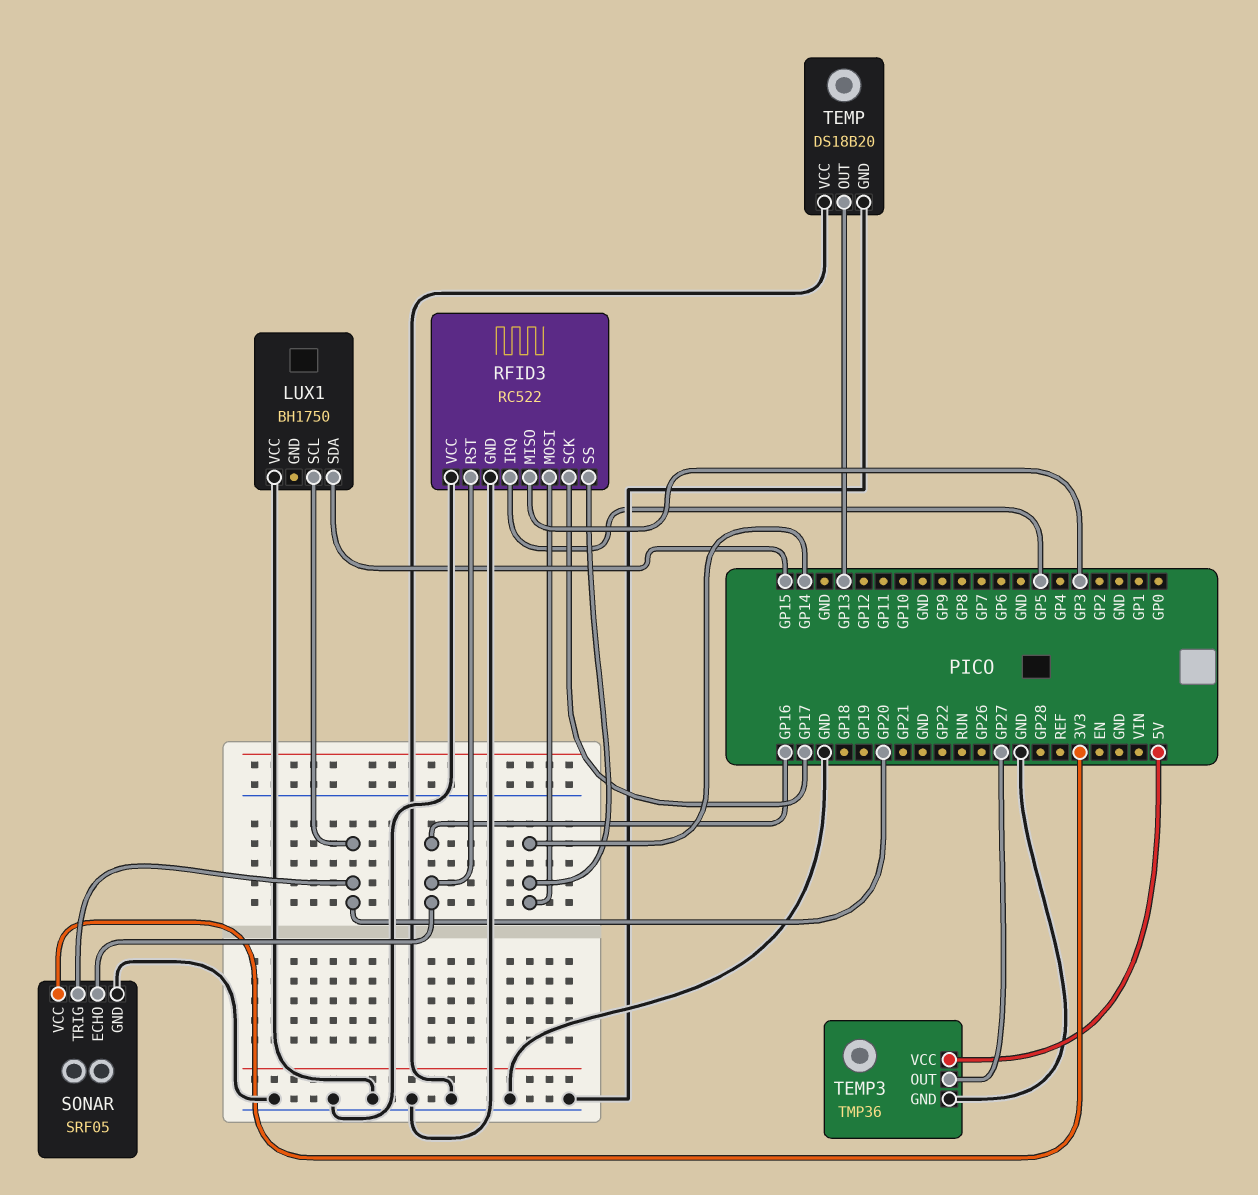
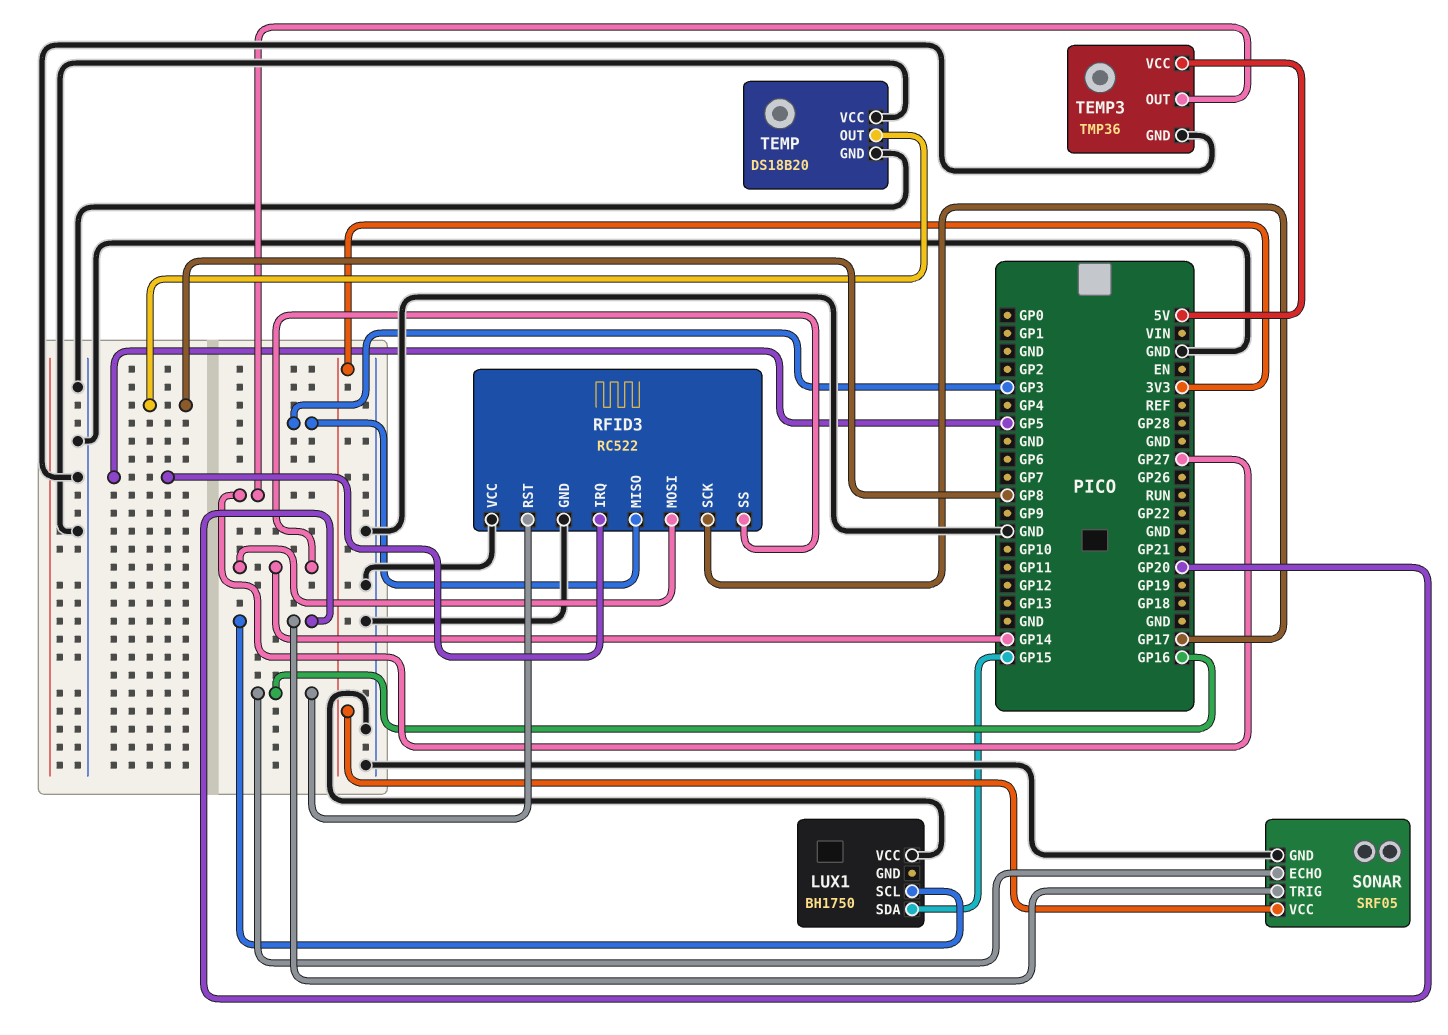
TEMP pin OUT: GP13 -> GP8

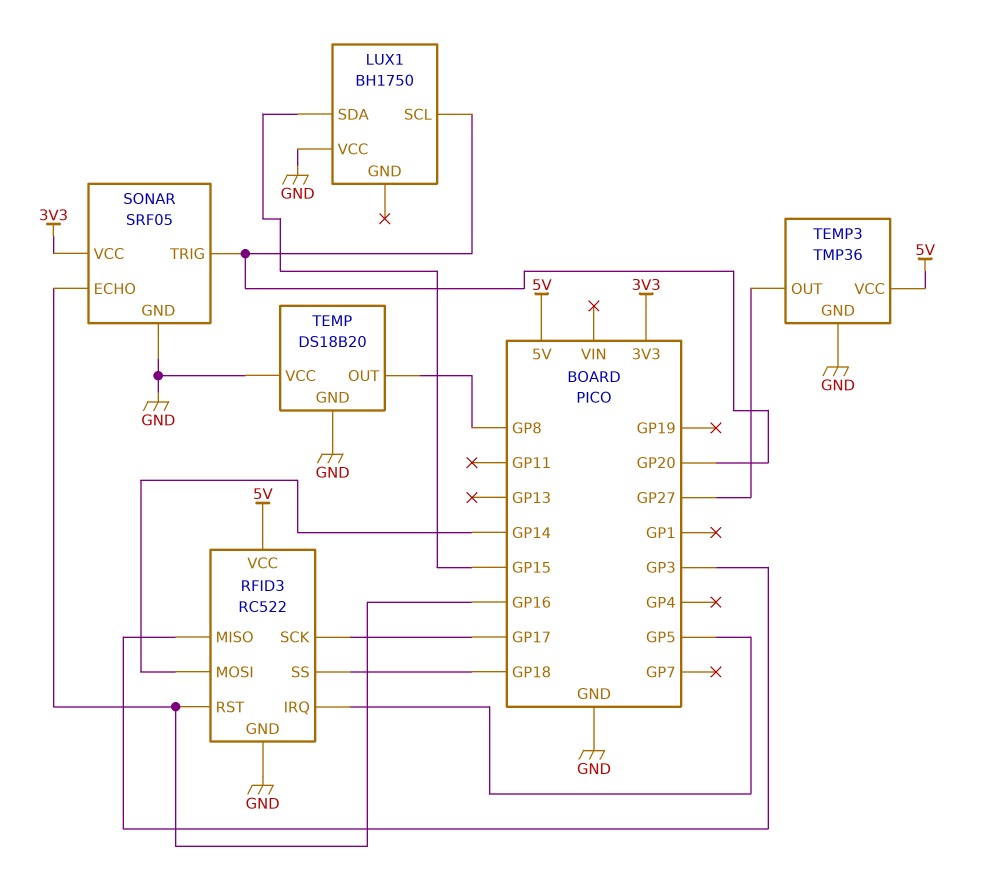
RFID3 pin SS: GP14 -> GP18
RFID3 pin VCC: GND -> 5V

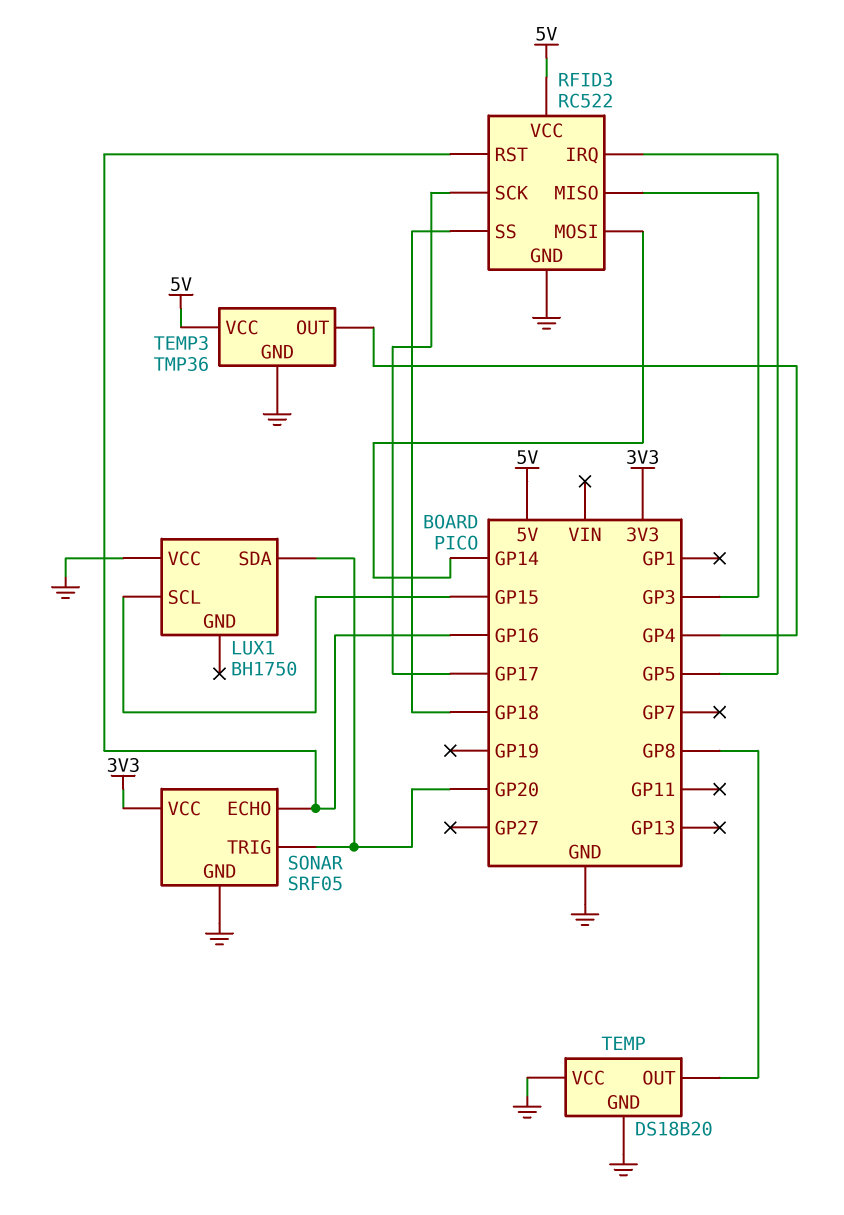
LUX1 pin SCL: GP20 -> GP15
LUX1 pin SDA: GP15 -> GP20
TEMP3 pin OUT: GP27 -> GP4

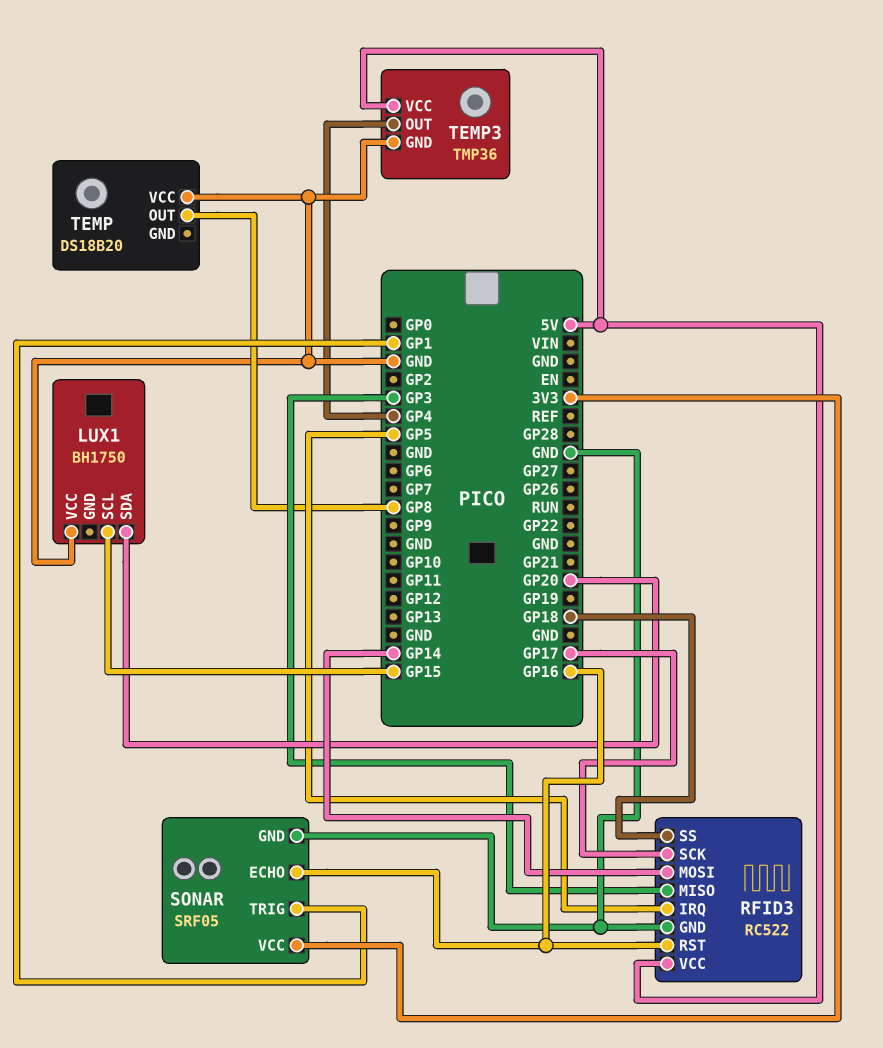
SONAR pin TRIG: GP20 -> GP1
TEMP pin GND: GND -> none

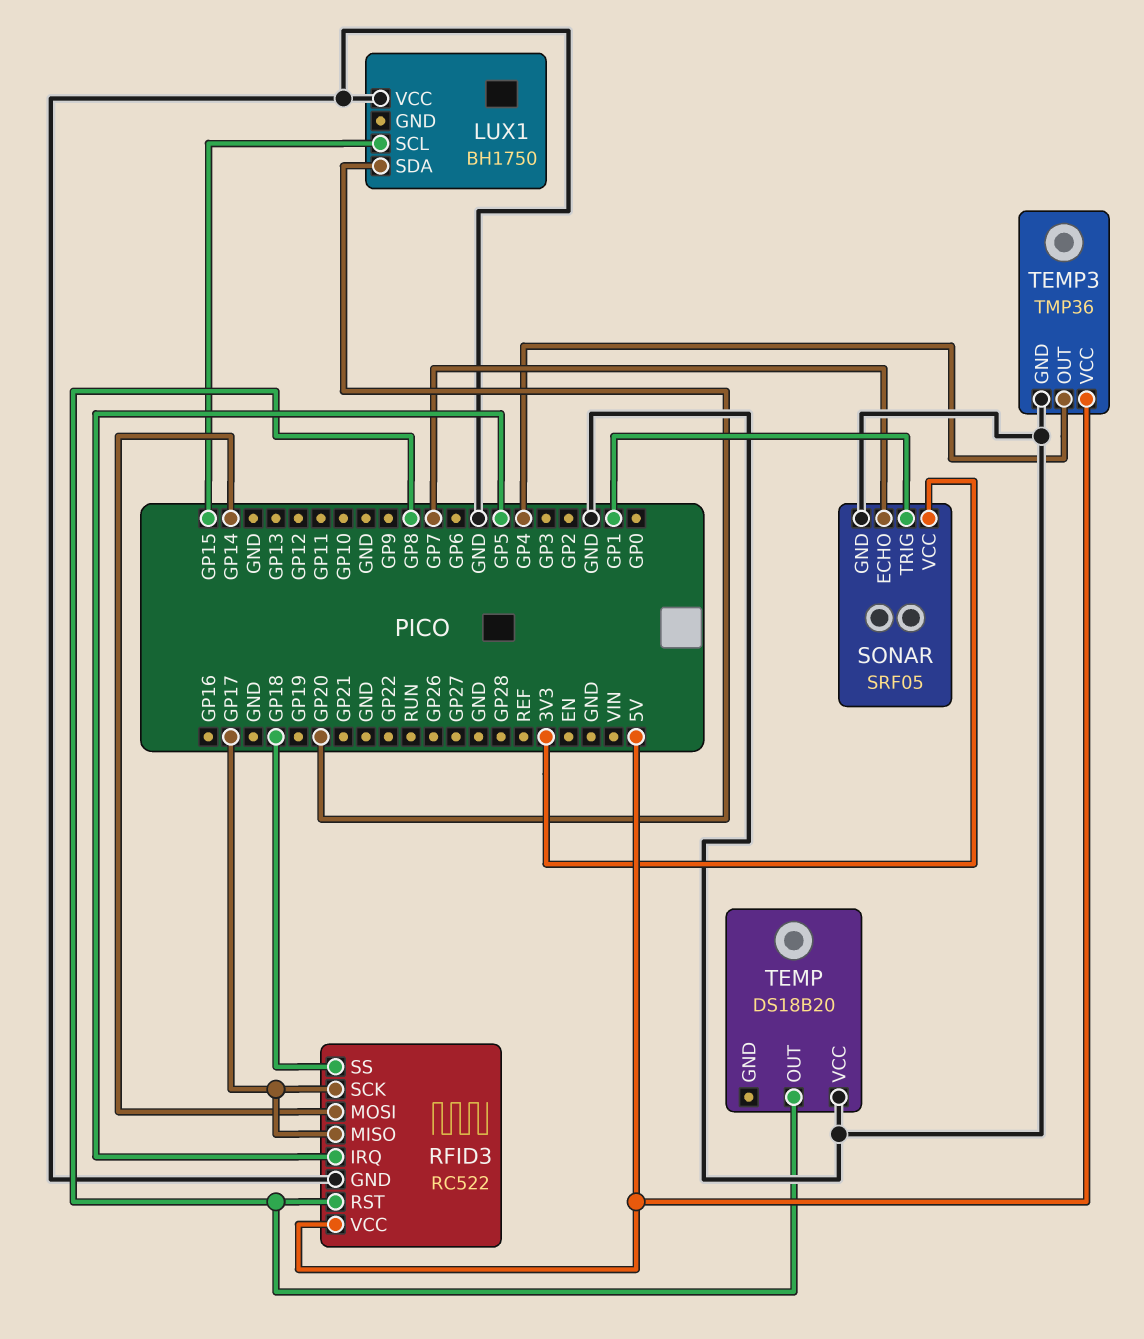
RFID3 pin MISO: GP3 -> GP17
RFID3 pin RST: GP16 -> GP8
SONAR pin ECHO: GP16 -> GP7

